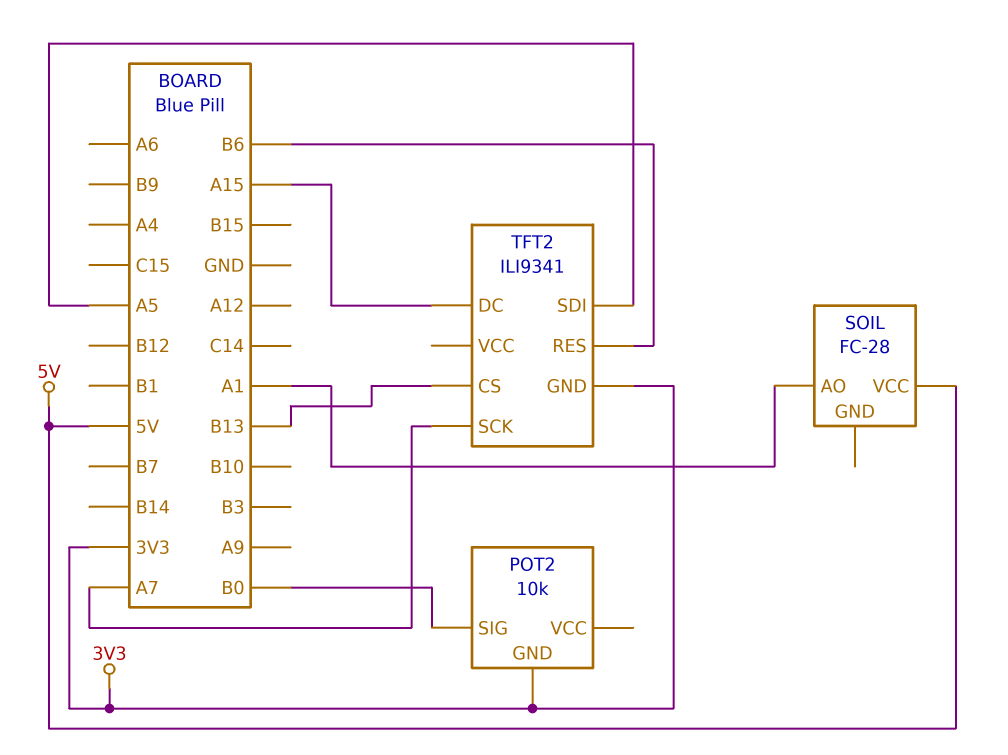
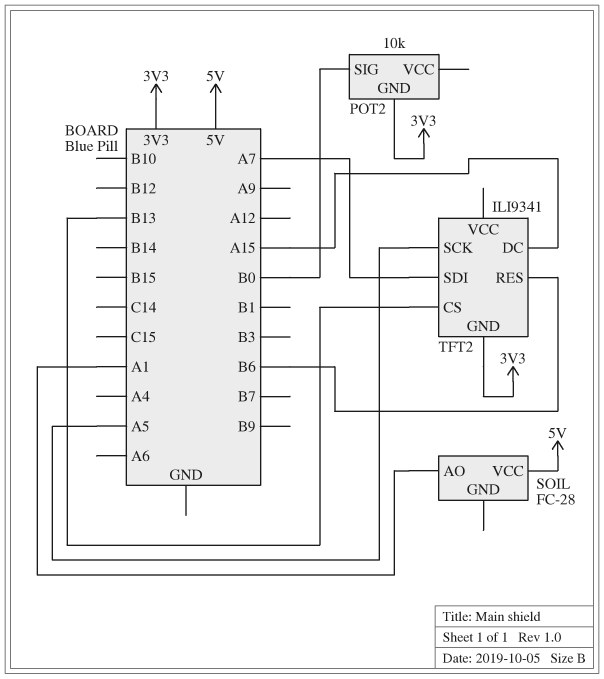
TFT2 pin SCK: A7 -> A5
TFT2 pin SDI: A5 -> A7

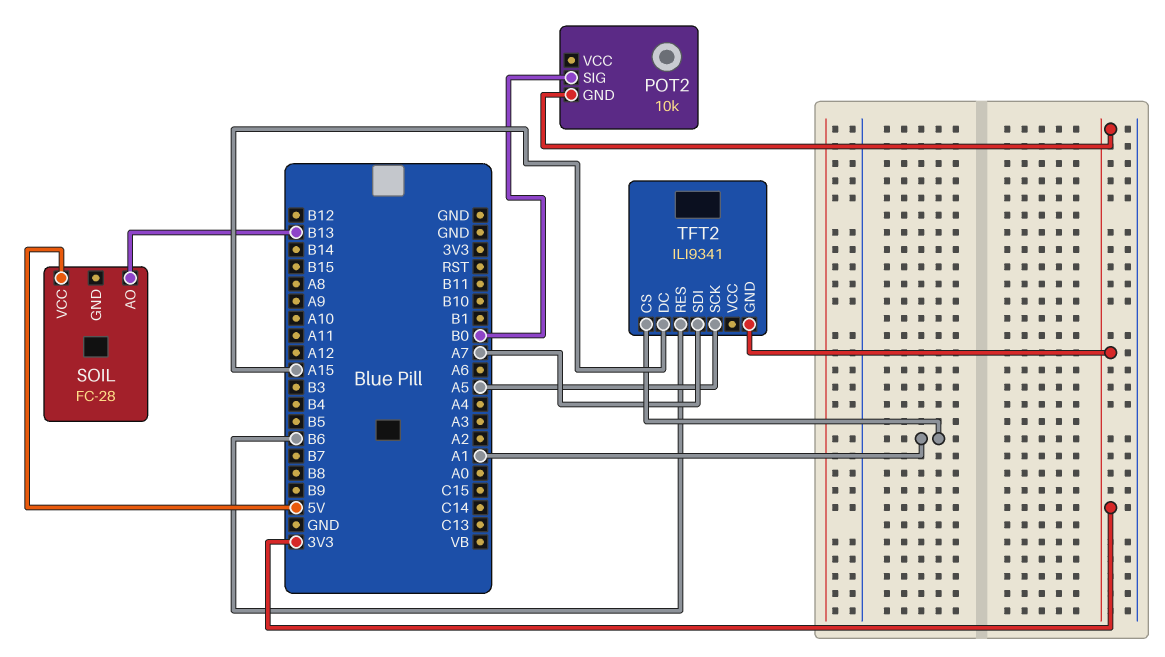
SOIL pin AO: A1 -> B13
TFT2 pin CS: B13 -> A1

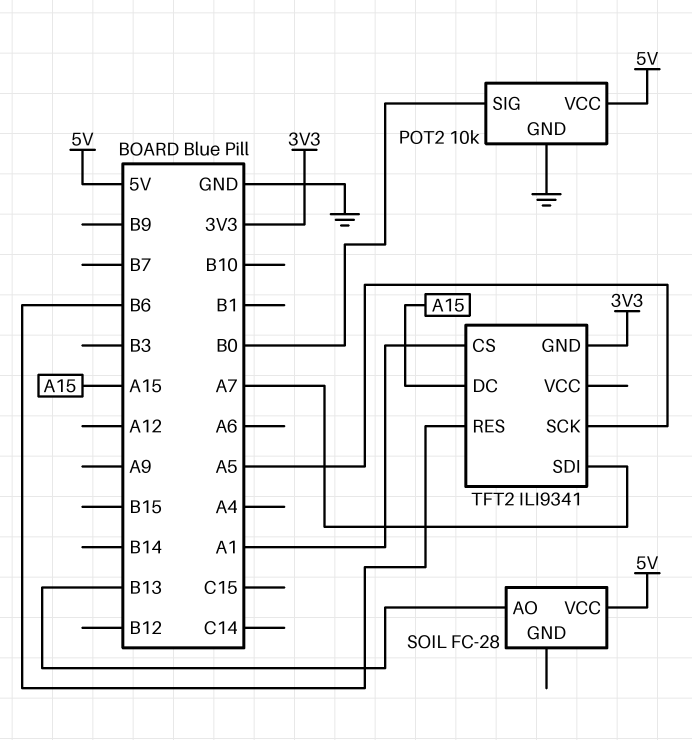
POT2 pin GND: 3V3 -> GND
POT2 pin VCC: none -> 5V

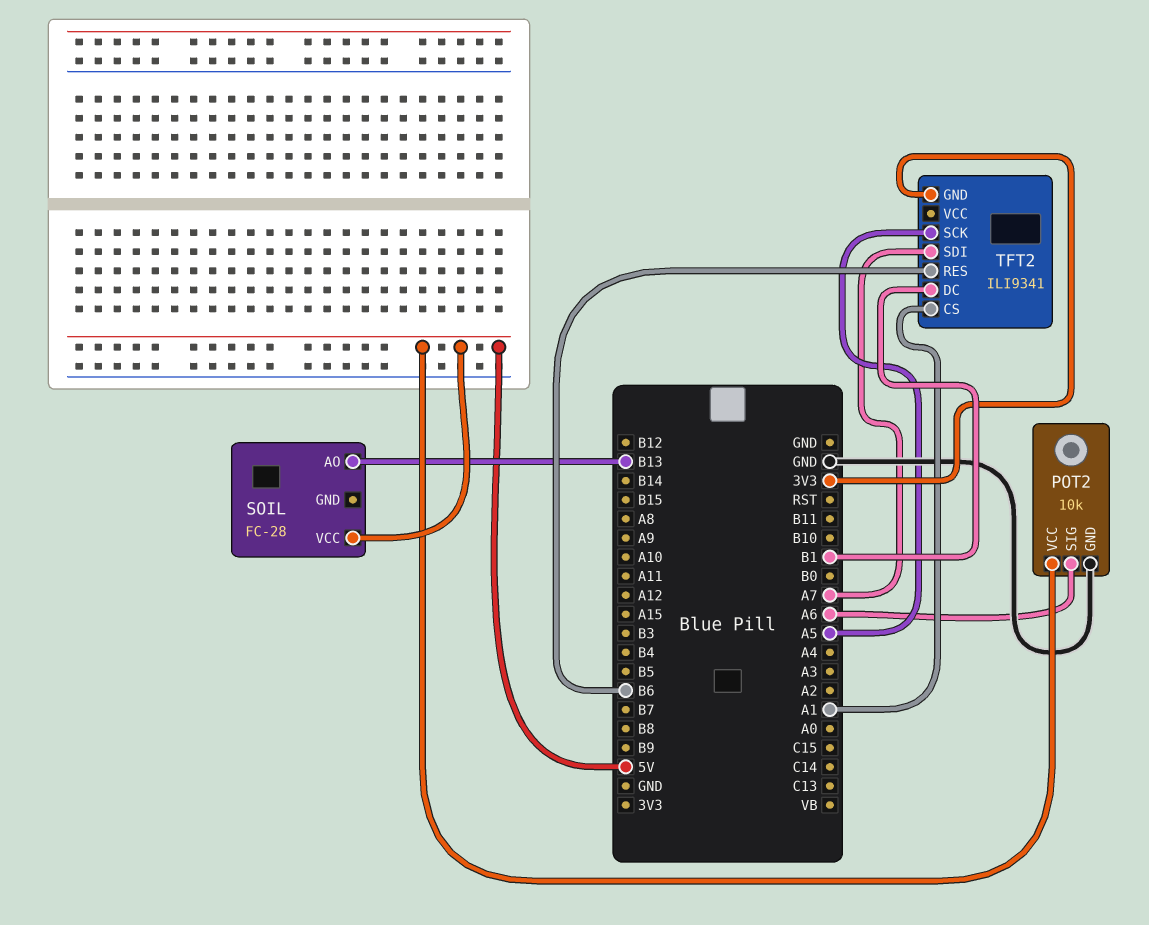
POT2 pin SIG: B0 -> A6
TFT2 pin DC: A15 -> B1

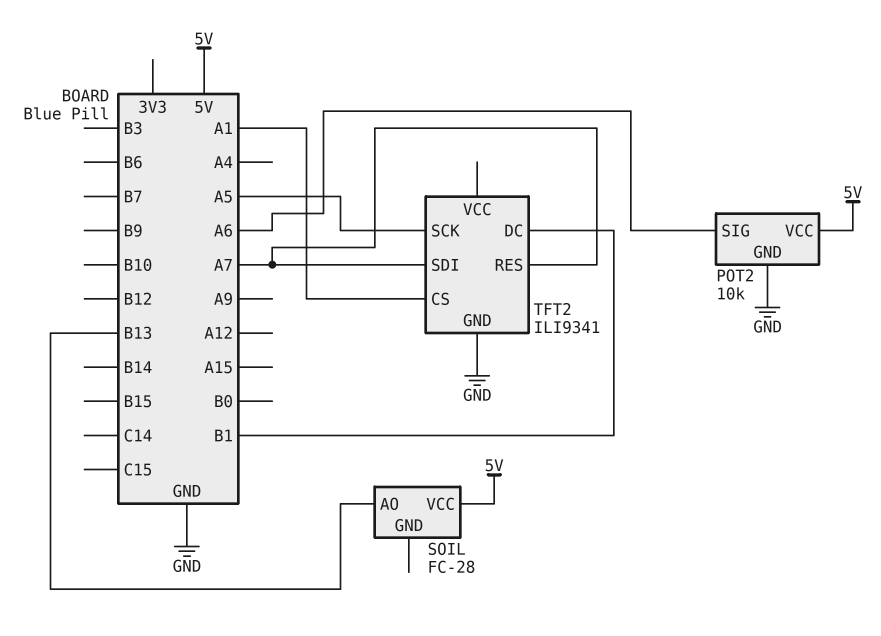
TFT2 pin GND: 3V3 -> GND
TFT2 pin RES: B6 -> A7

